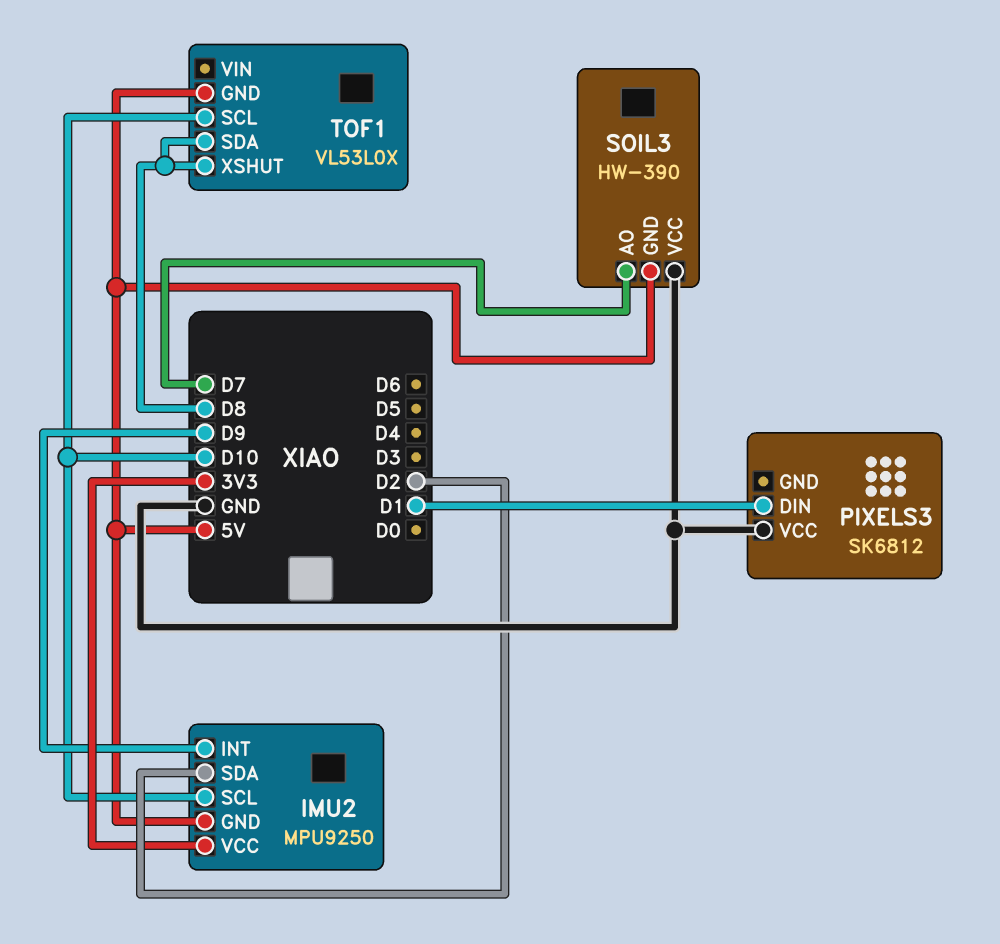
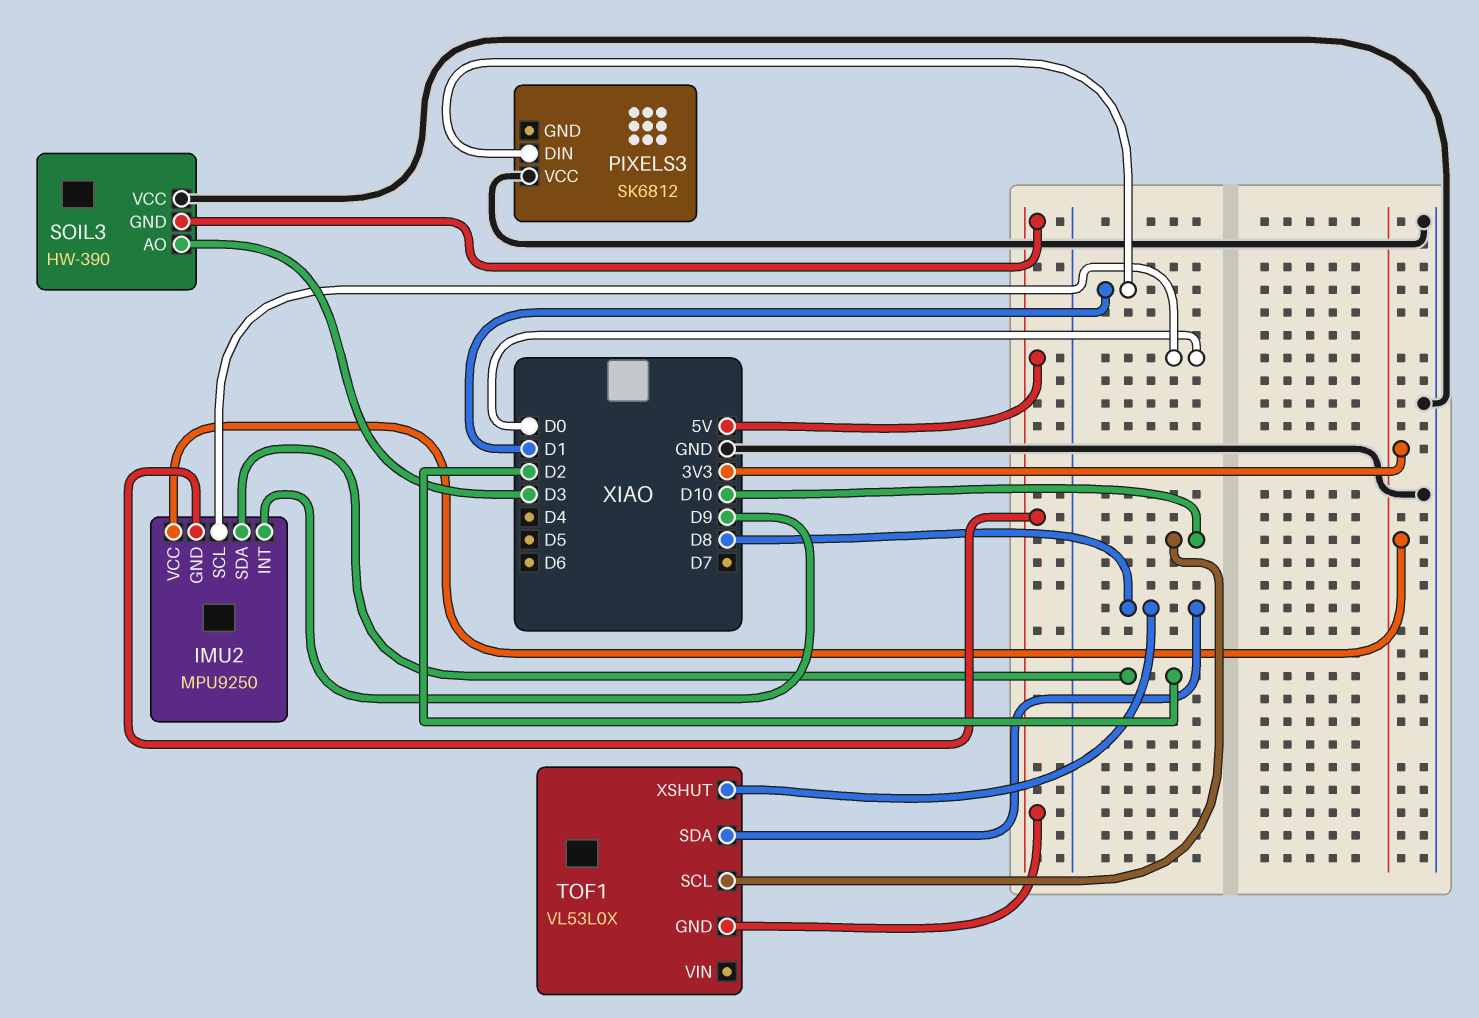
IMU2 pin SCL: D10 -> D0
SOIL3 pin AO: D7 -> D3

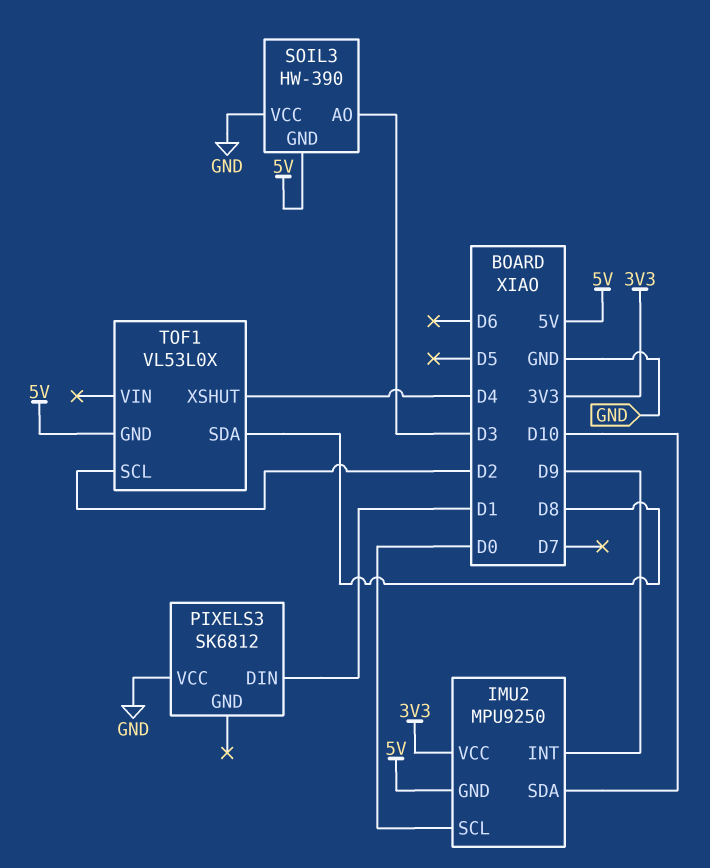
IMU2 pin SDA: D2 -> D10
TOF1 pin SCL: D10 -> D2
TOF1 pin XSHUT: D8 -> D4

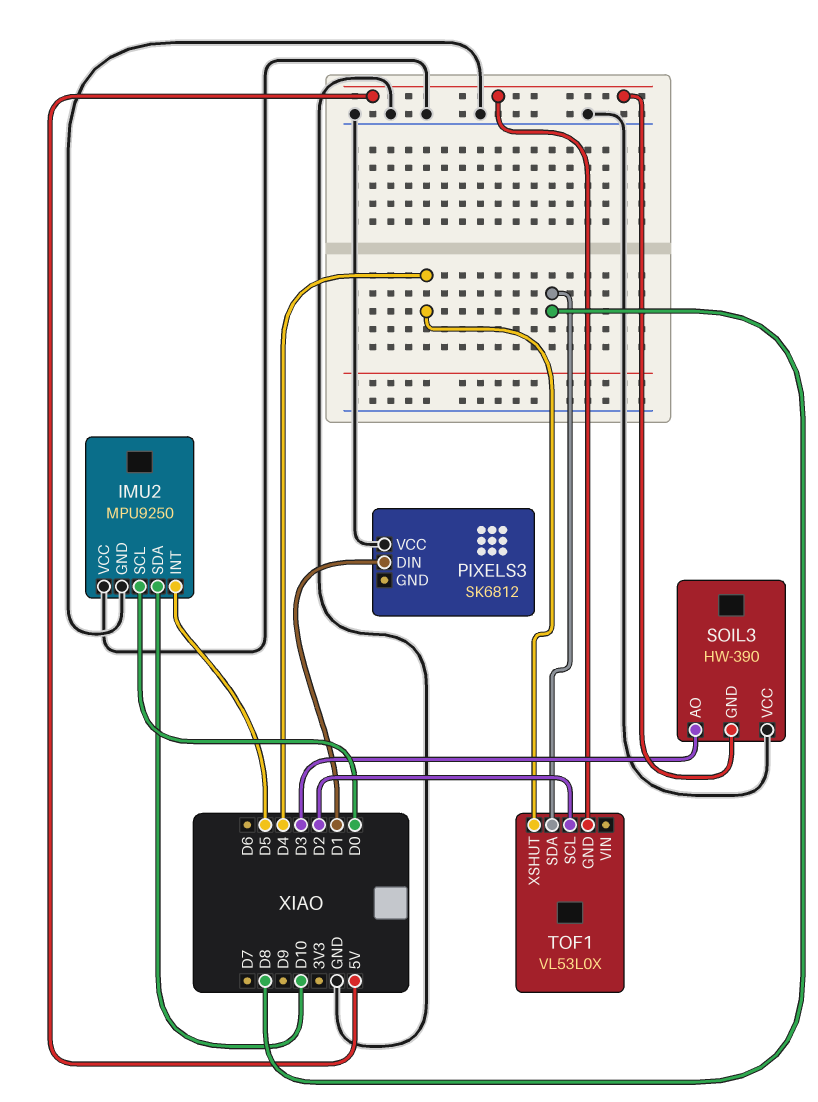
IMU2 pin GND: 5V -> GND
IMU2 pin INT: D9 -> D5
IMU2 pin VCC: 3V3 -> GND

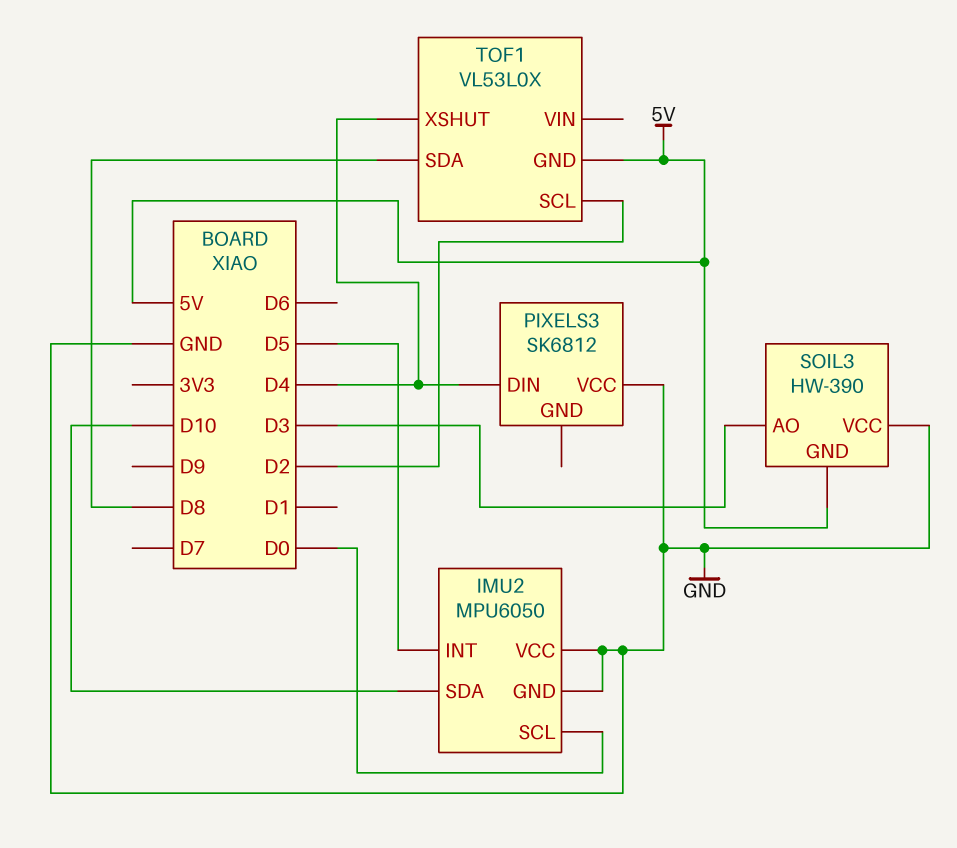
IMU2: MPU9250 -> MPU6050
PIXELS3 pin DIN: D1 -> D4

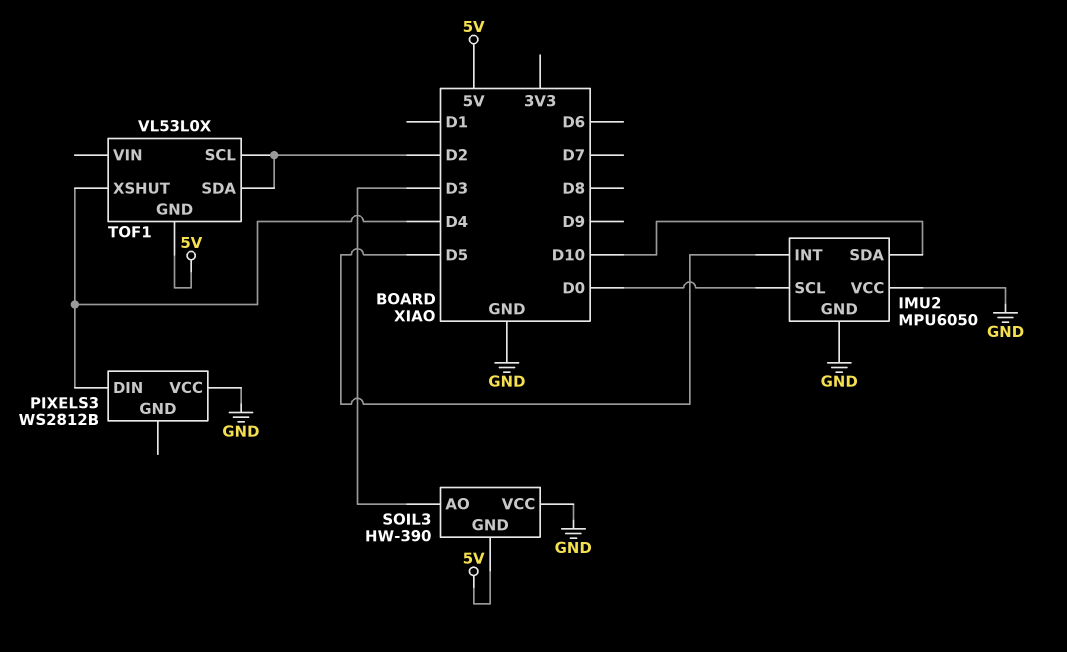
PIXELS3: SK6812 -> WS2812B
TOF1 pin SDA: D8 -> D2

